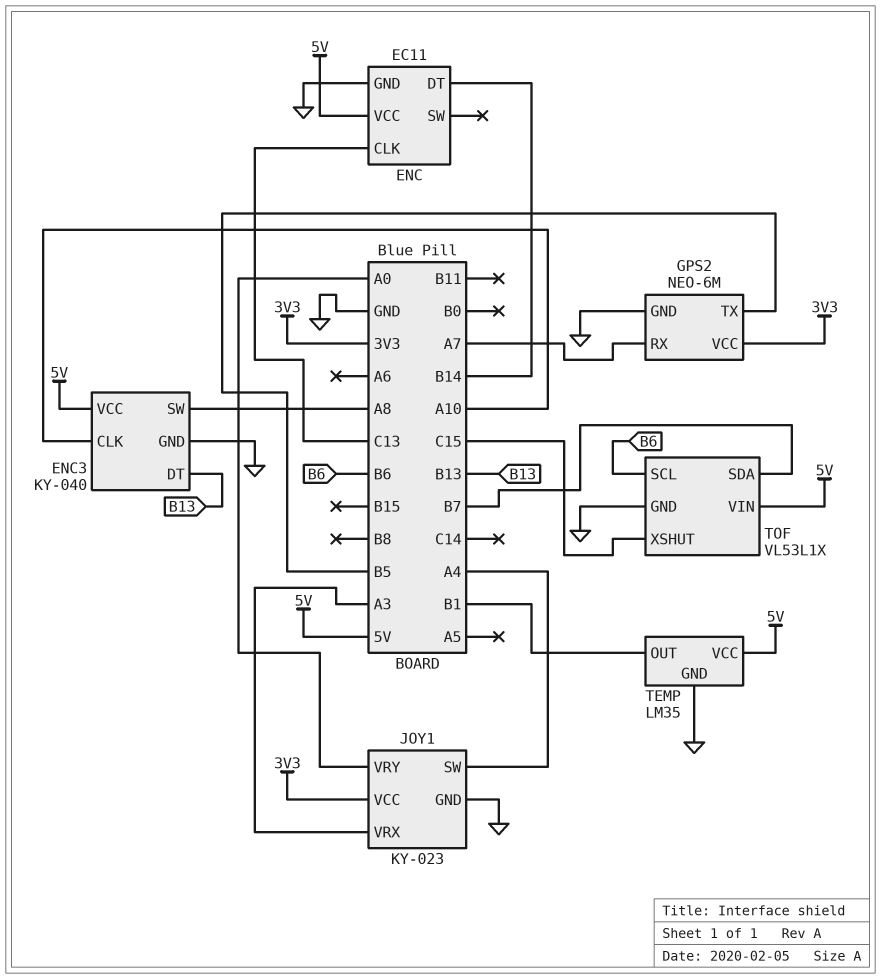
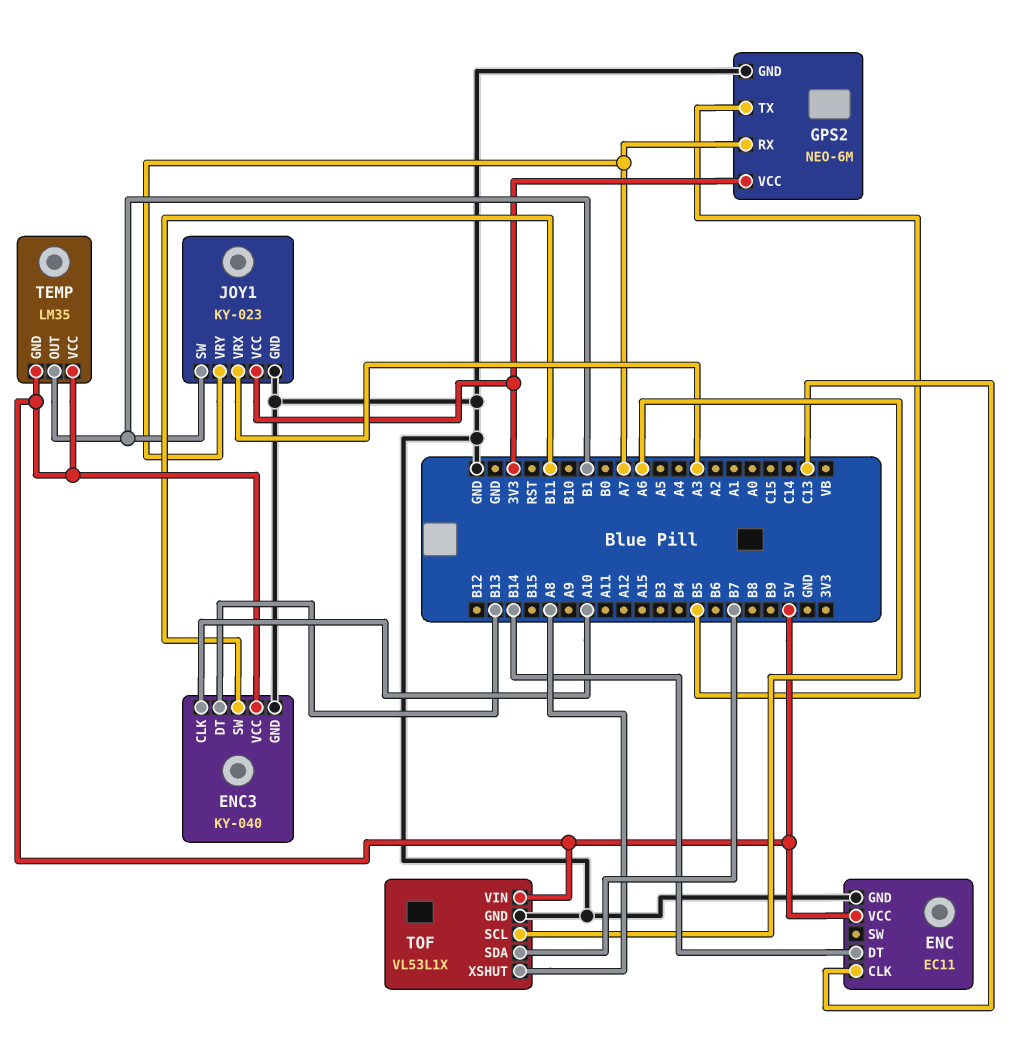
ENC3 pin SW: A8 -> B11
JOY1 pin SW: A4 -> B1
JOY1 pin VRY: A0 -> A7
TEMP pin GND: GND -> 5V
TOF pin SCL: B6 -> A6
TOF pin XSHUT: C15 -> A8

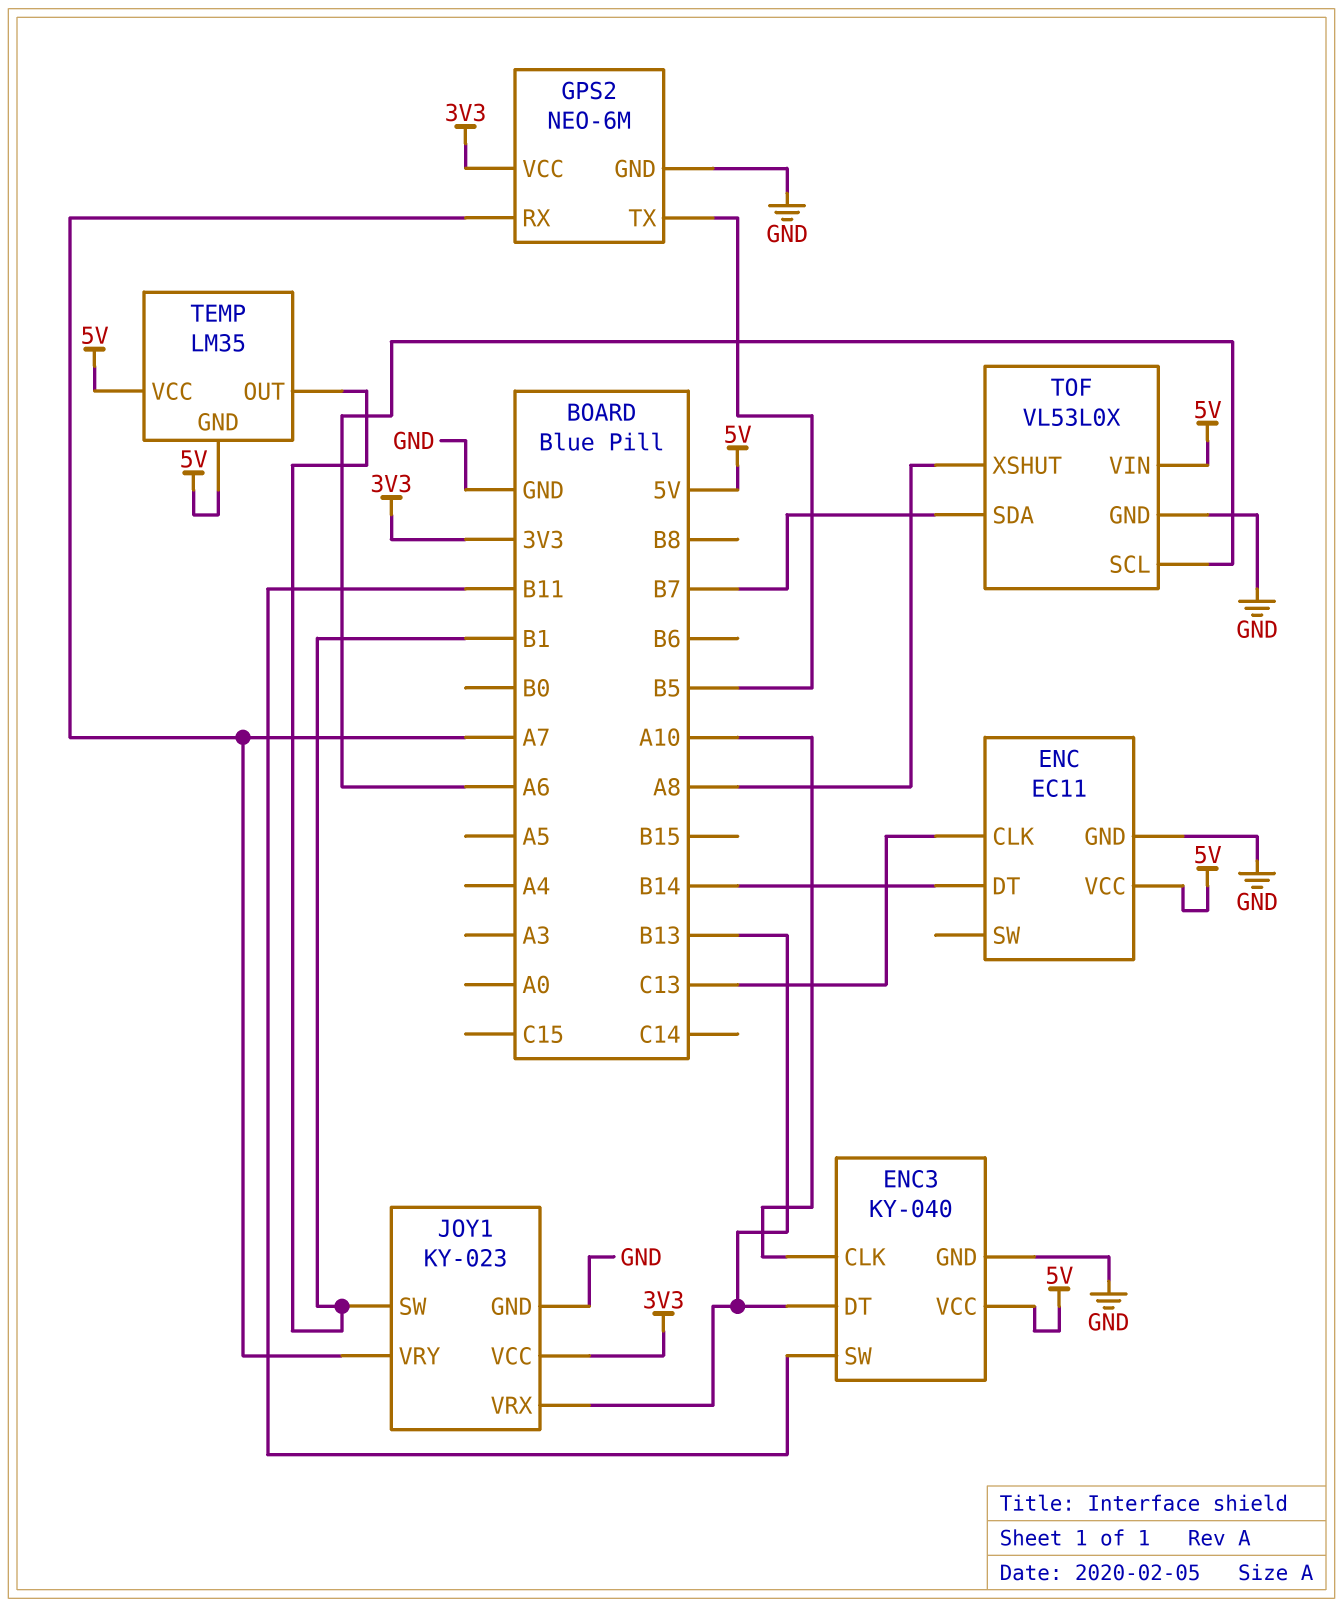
JOY1 pin VRX: A3 -> B13
TOF: VL53L1X -> VL53L0X

